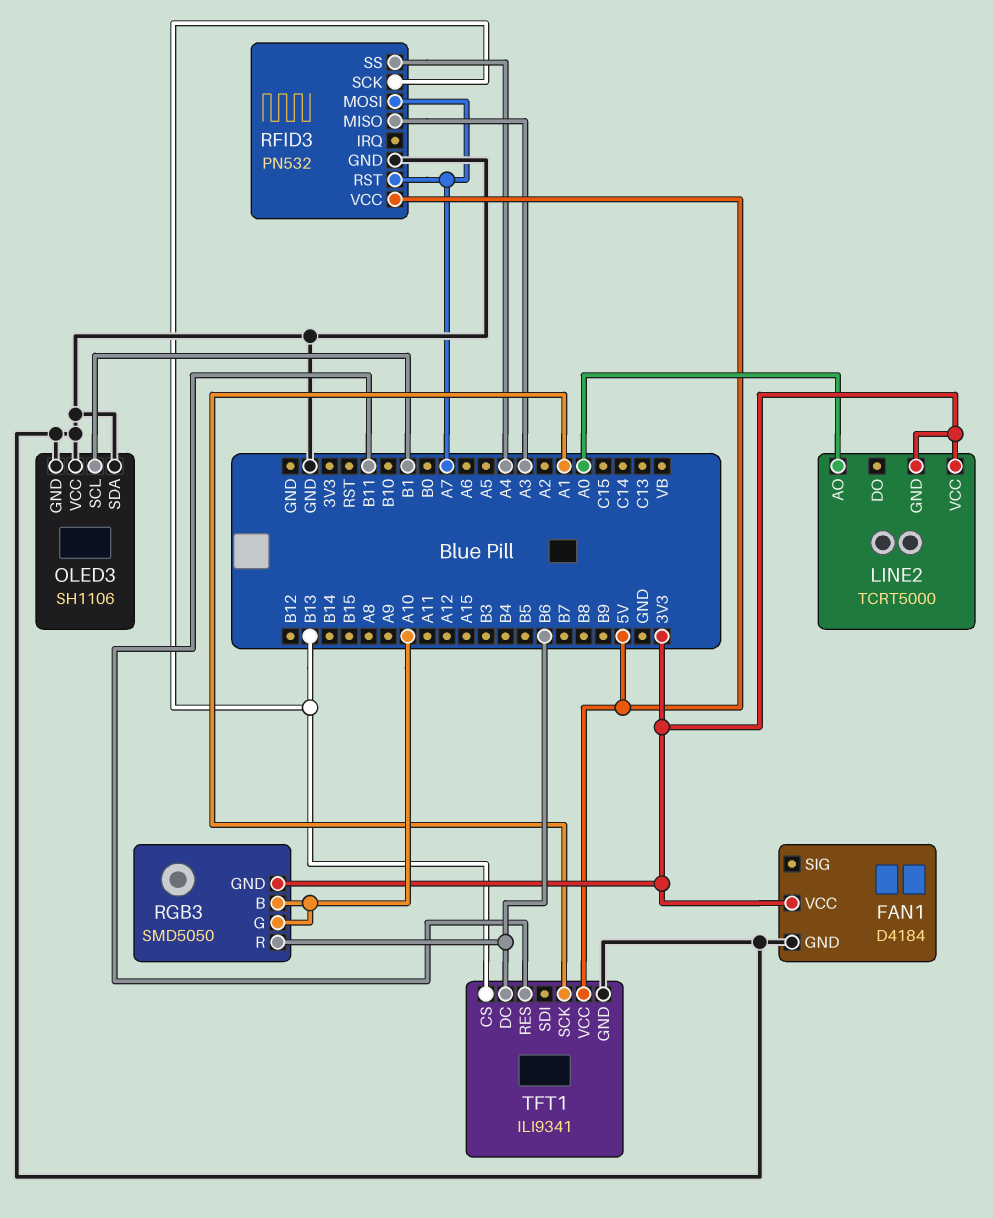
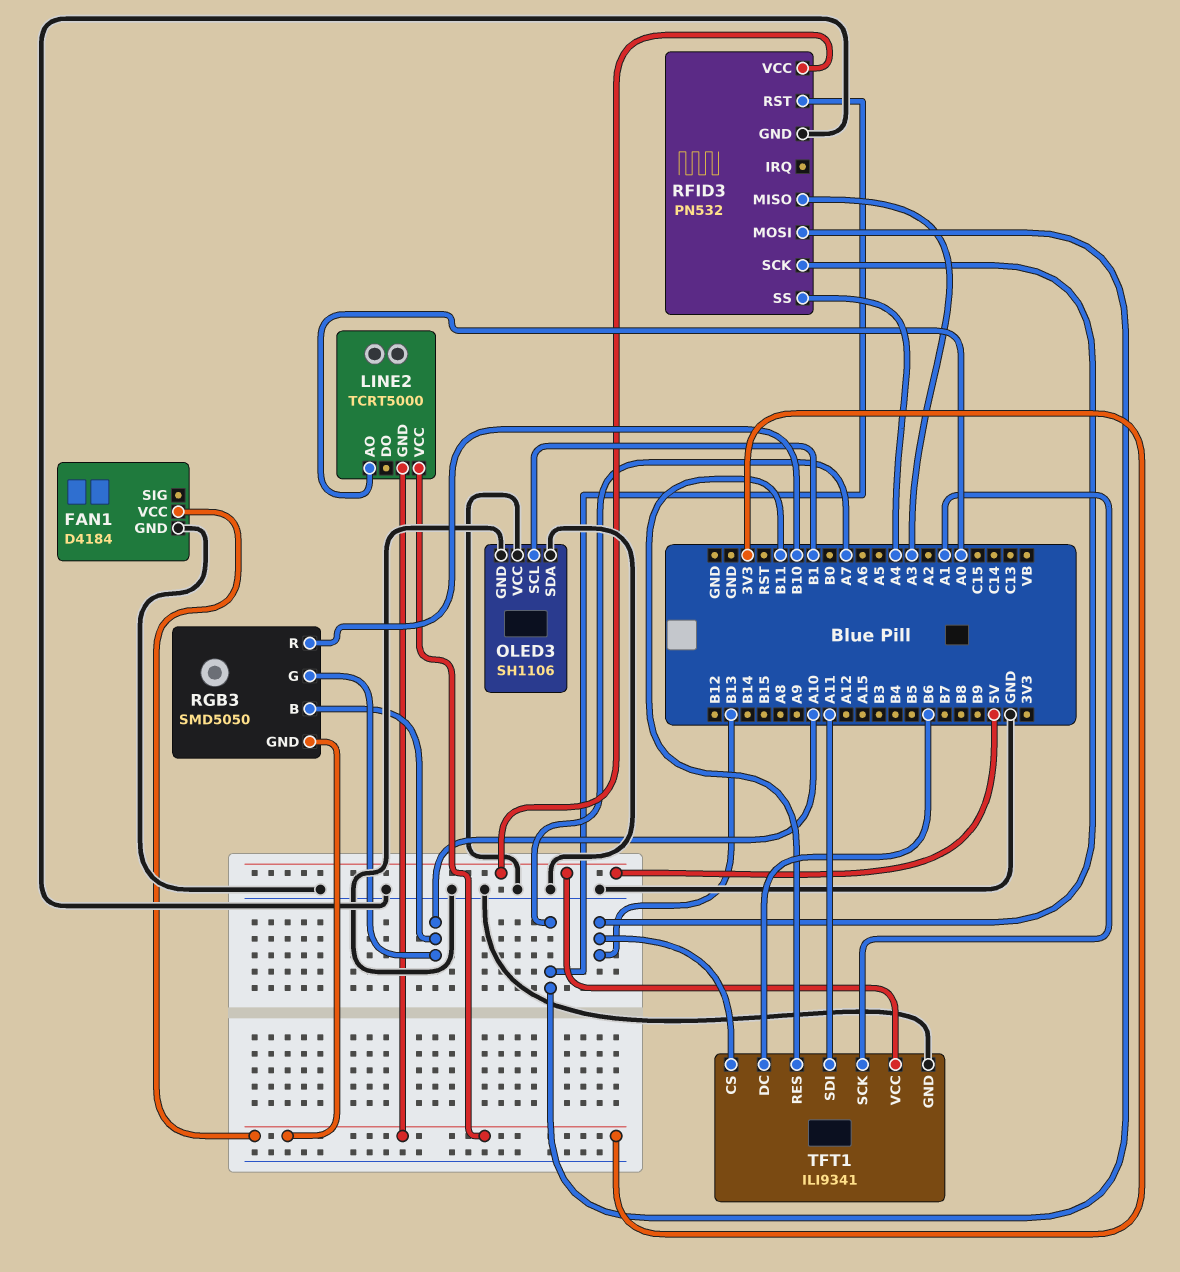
RGB3 pin R: B6 -> B10
TFT1 pin SDI: none -> A11

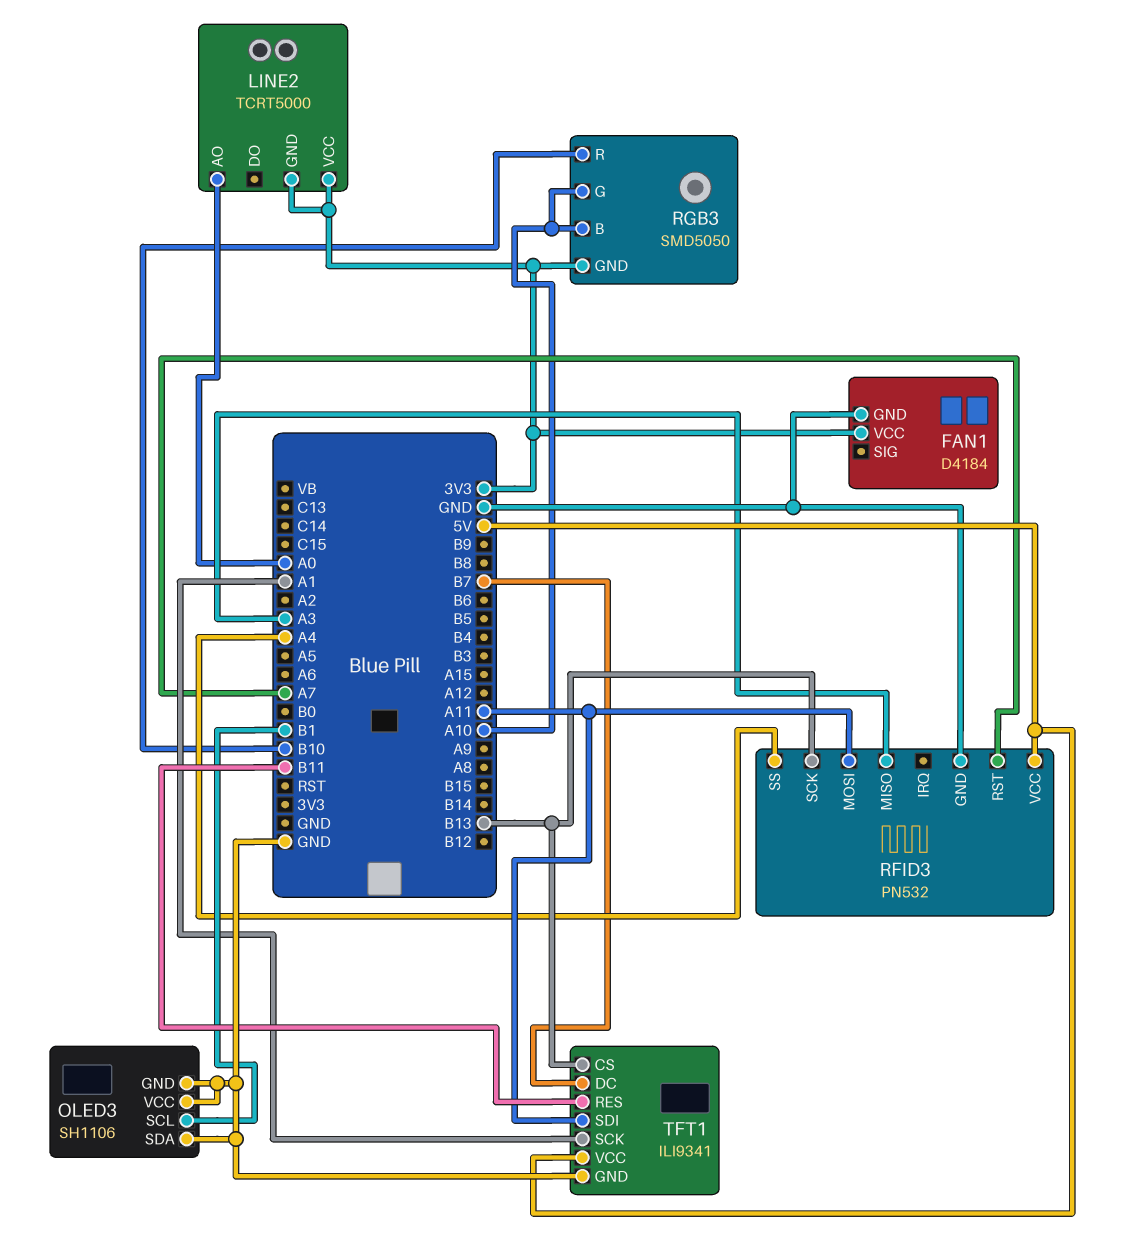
RFID3 pin MOSI: A7 -> A11
TFT1 pin DC: B6 -> B7

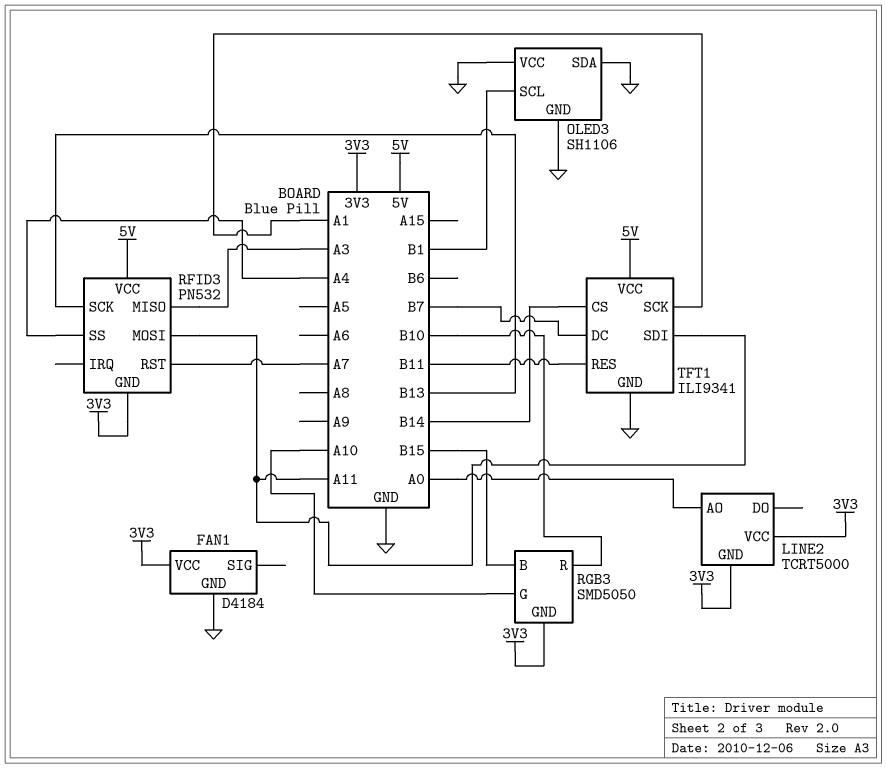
RFID3 pin GND: GND -> 3V3
RGB3 pin B: A10 -> B15
TFT1 pin CS: B13 -> B14

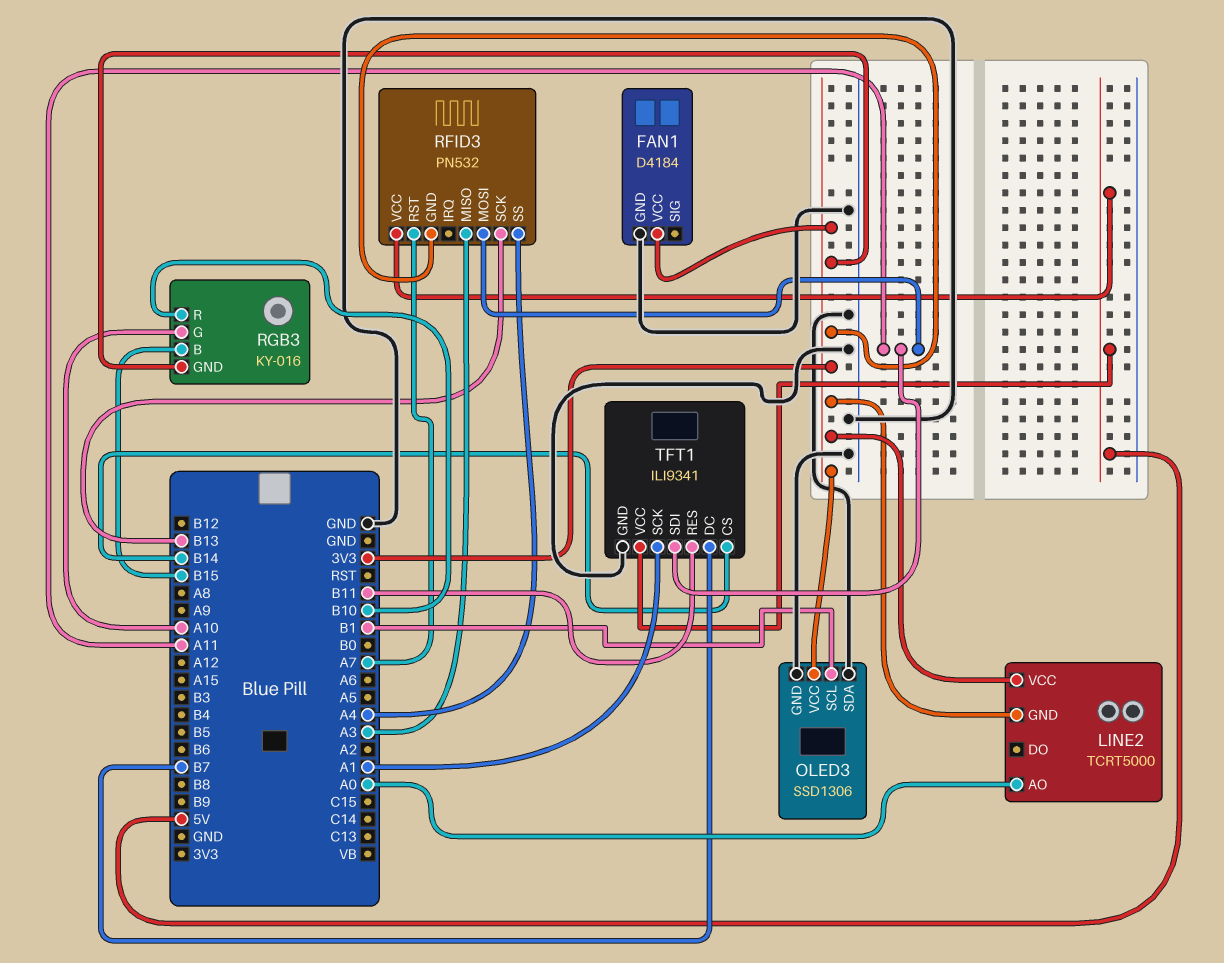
OLED3: SH1106 -> SSD1306
OLED3 pin VCC: GND -> 3V3
RGB3: SMD5050 -> KY-016

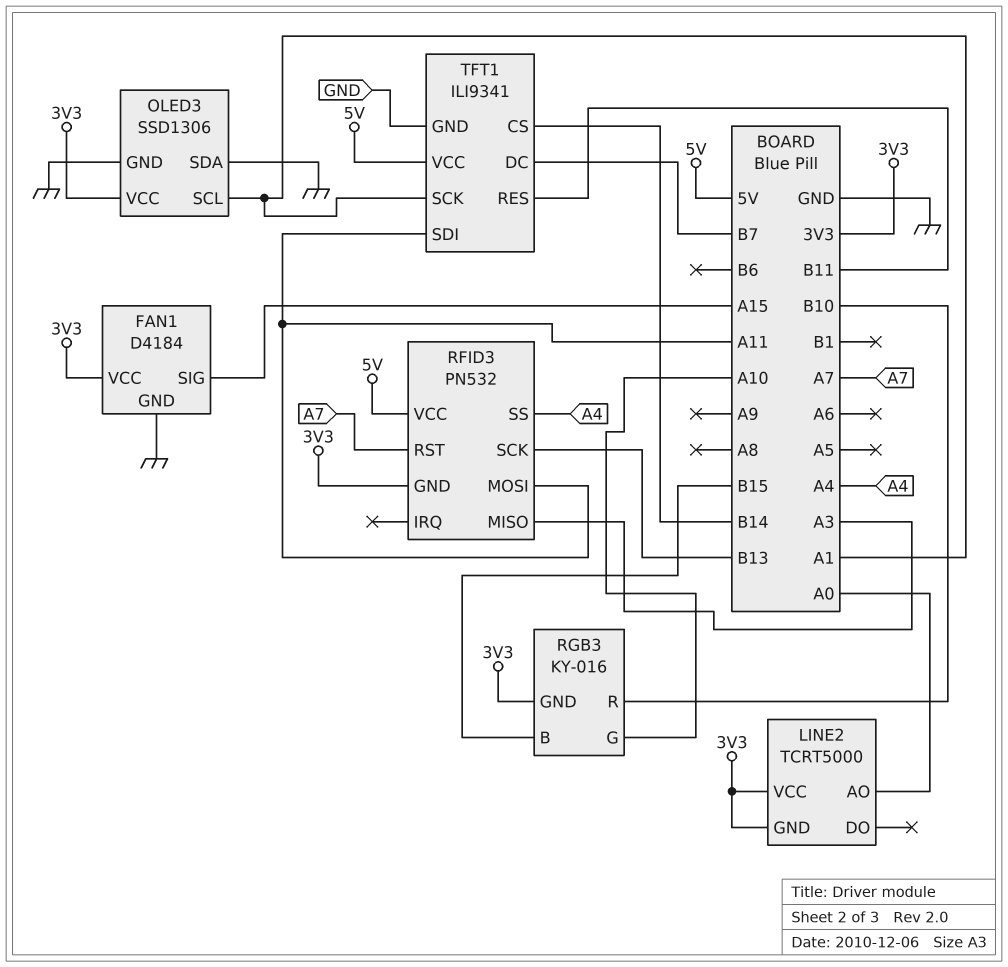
FAN1 pin SIG: none -> A15
OLED3 pin SCL: B1 -> A1

